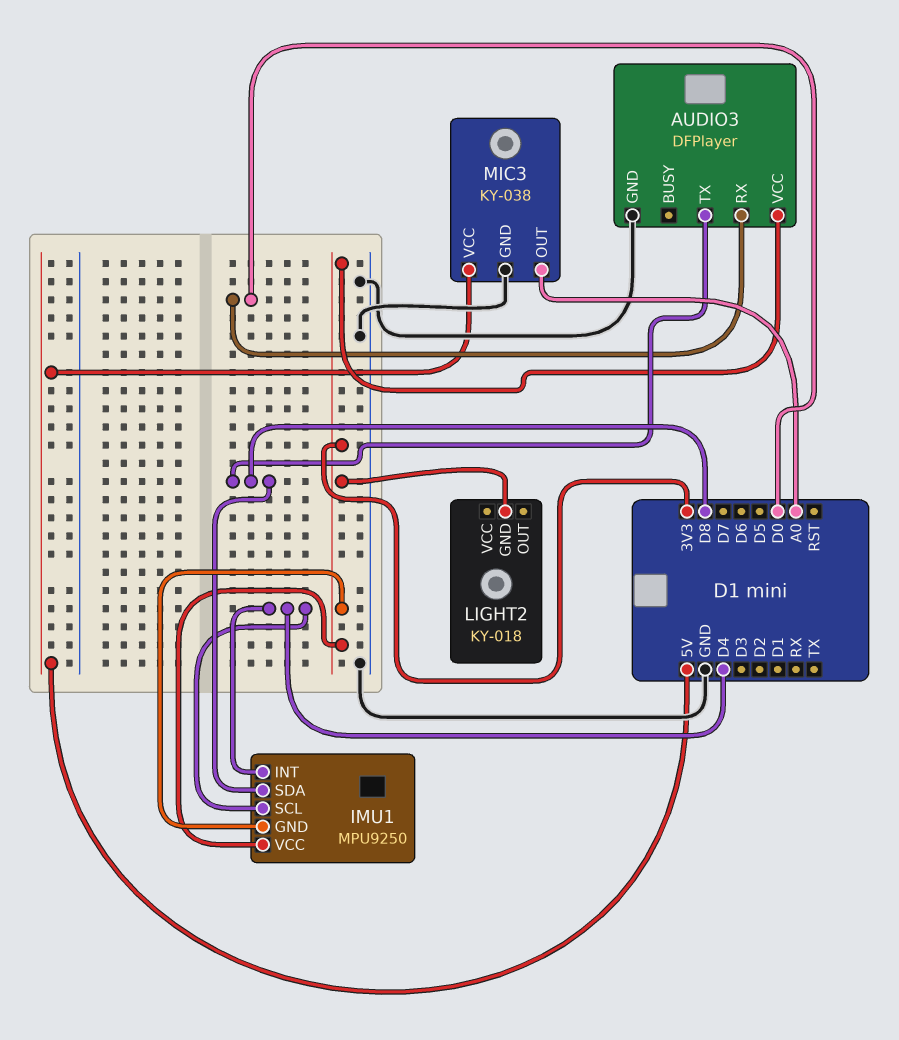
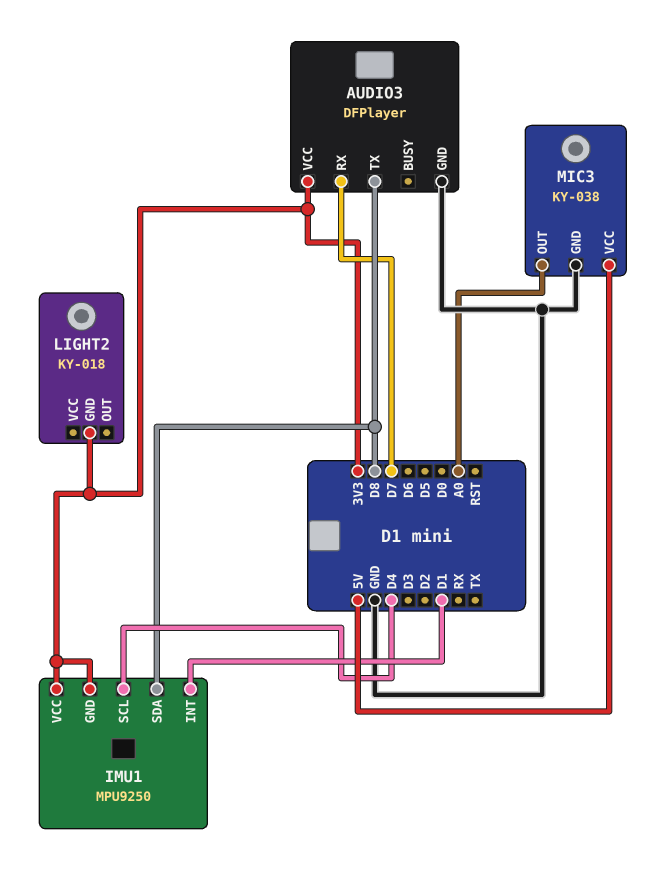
AUDIO3 pin RX: D0 -> D7
IMU1 pin INT: D4 -> D1

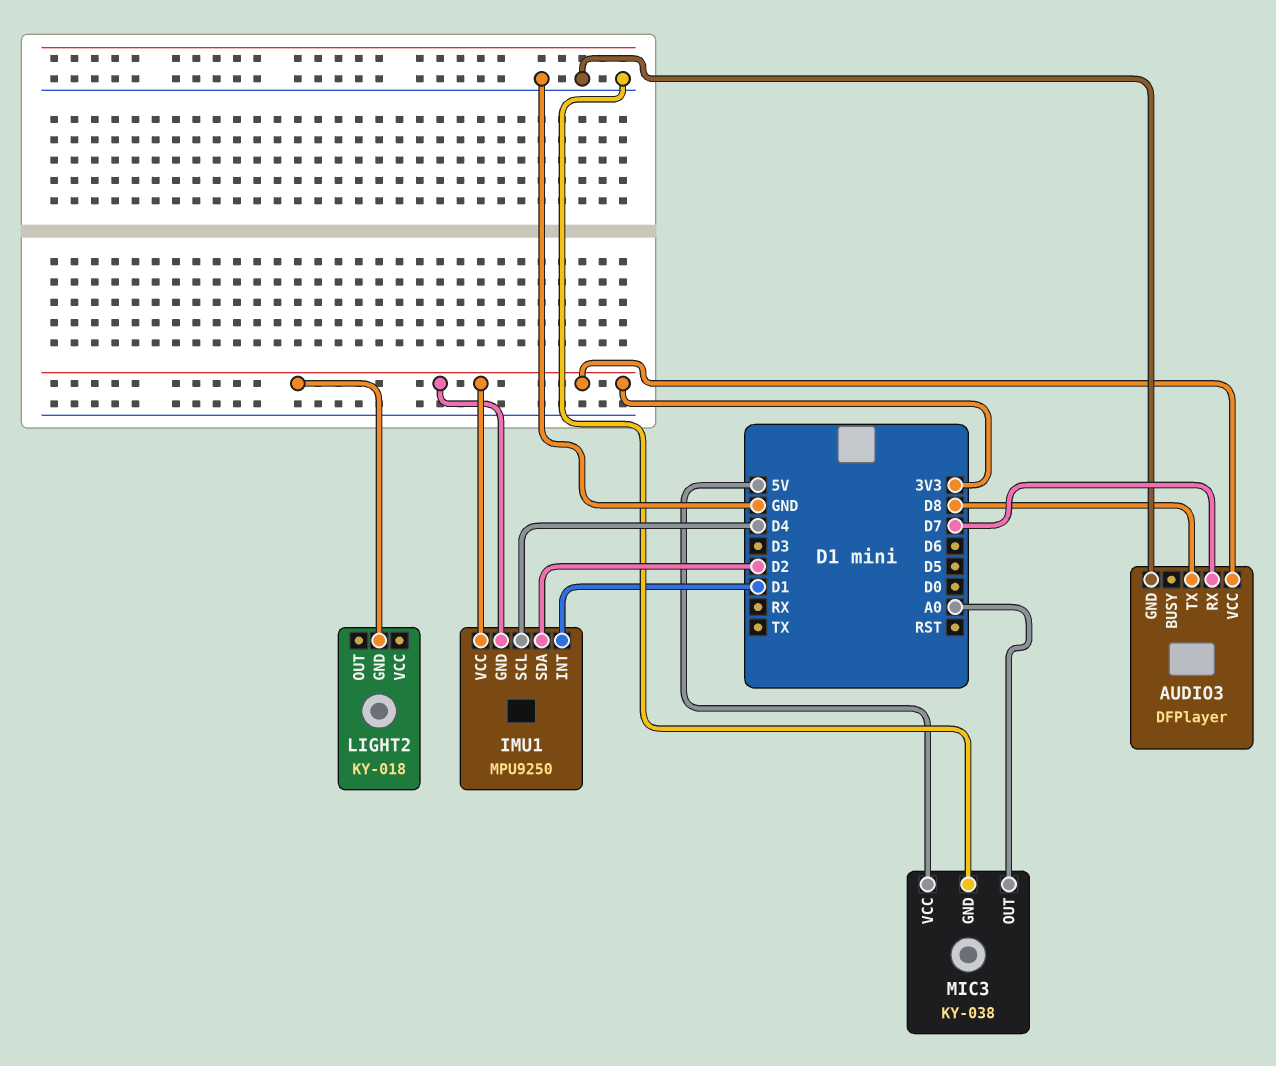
IMU1 pin SDA: D8 -> D2

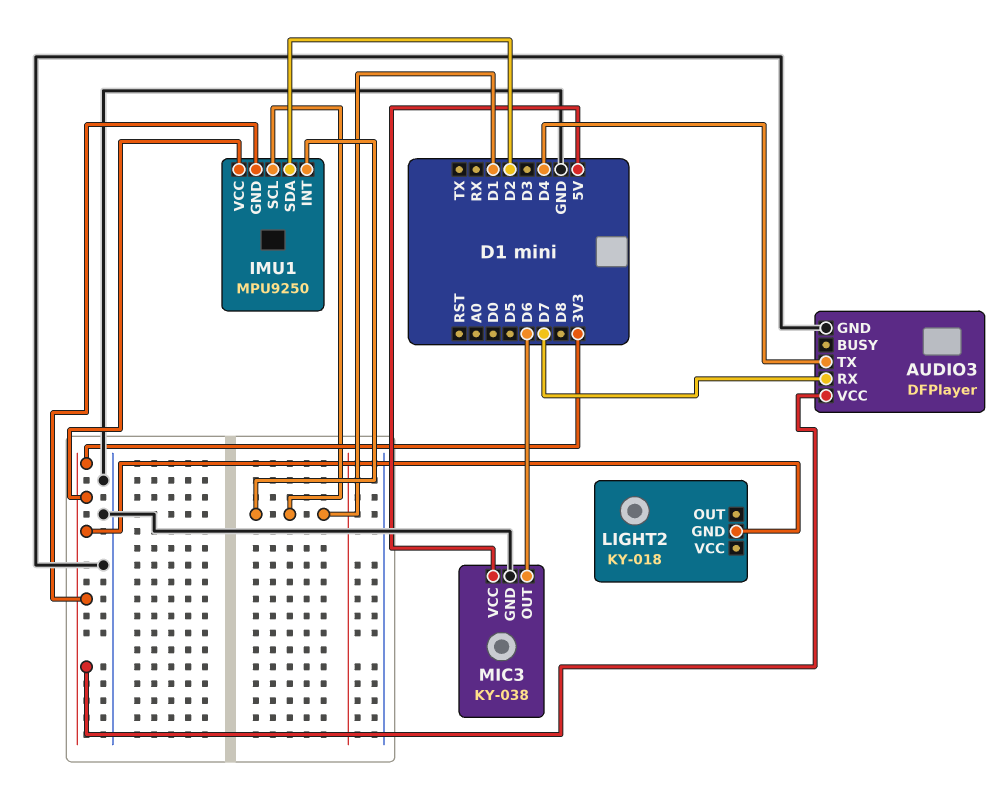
AUDIO3 pin TX: D8 -> D4
IMU1 pin SCL: D4 -> D1
MIC3 pin OUT: A0 -> D6

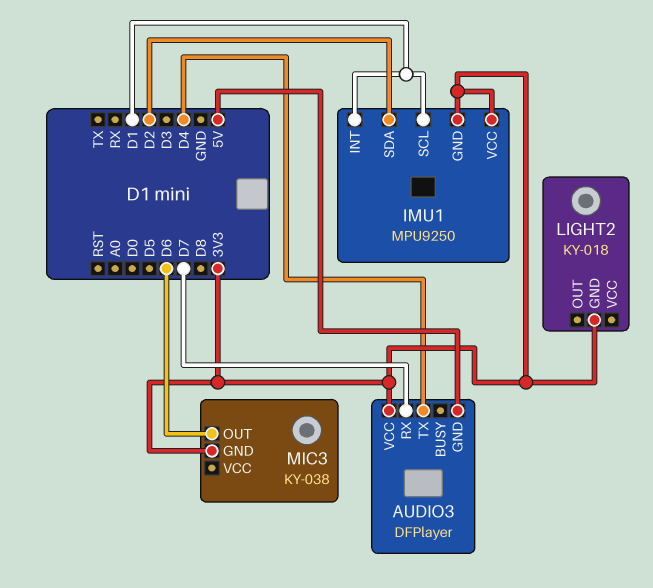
AUDIO3 pin GND: GND -> 5V
MIC3 pin GND: GND -> 3V3
MIC3 pin VCC: 5V -> none

